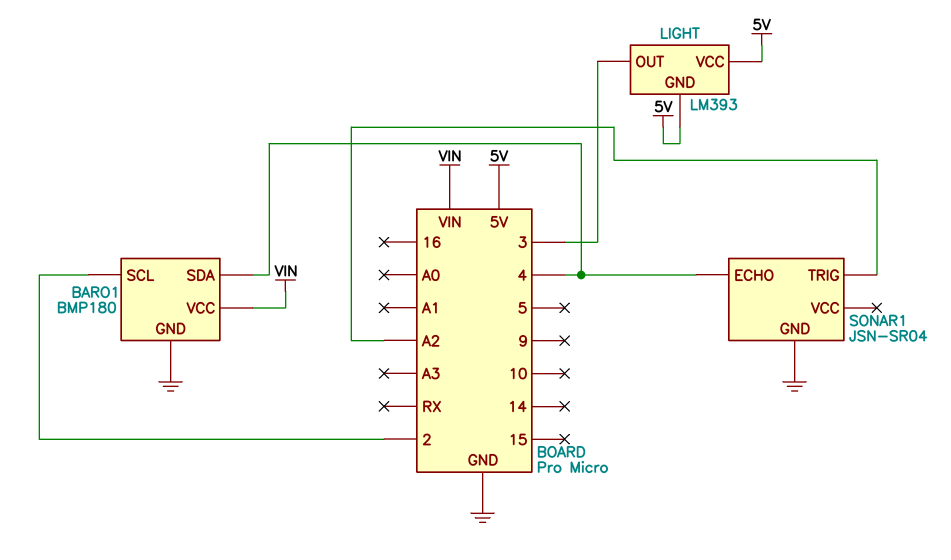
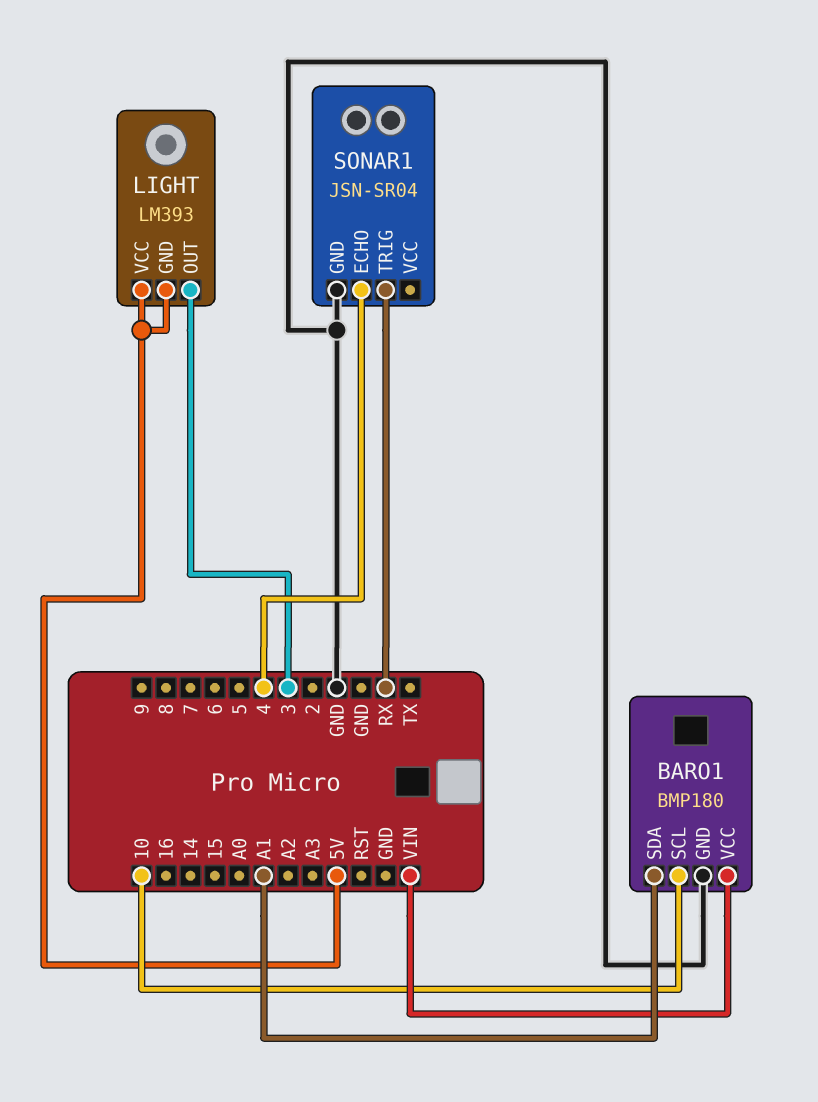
BARO1 pin SCL: 2 -> 10
BARO1 pin SDA: 4 -> A1
SONAR1 pin TRIG: A2 -> RX

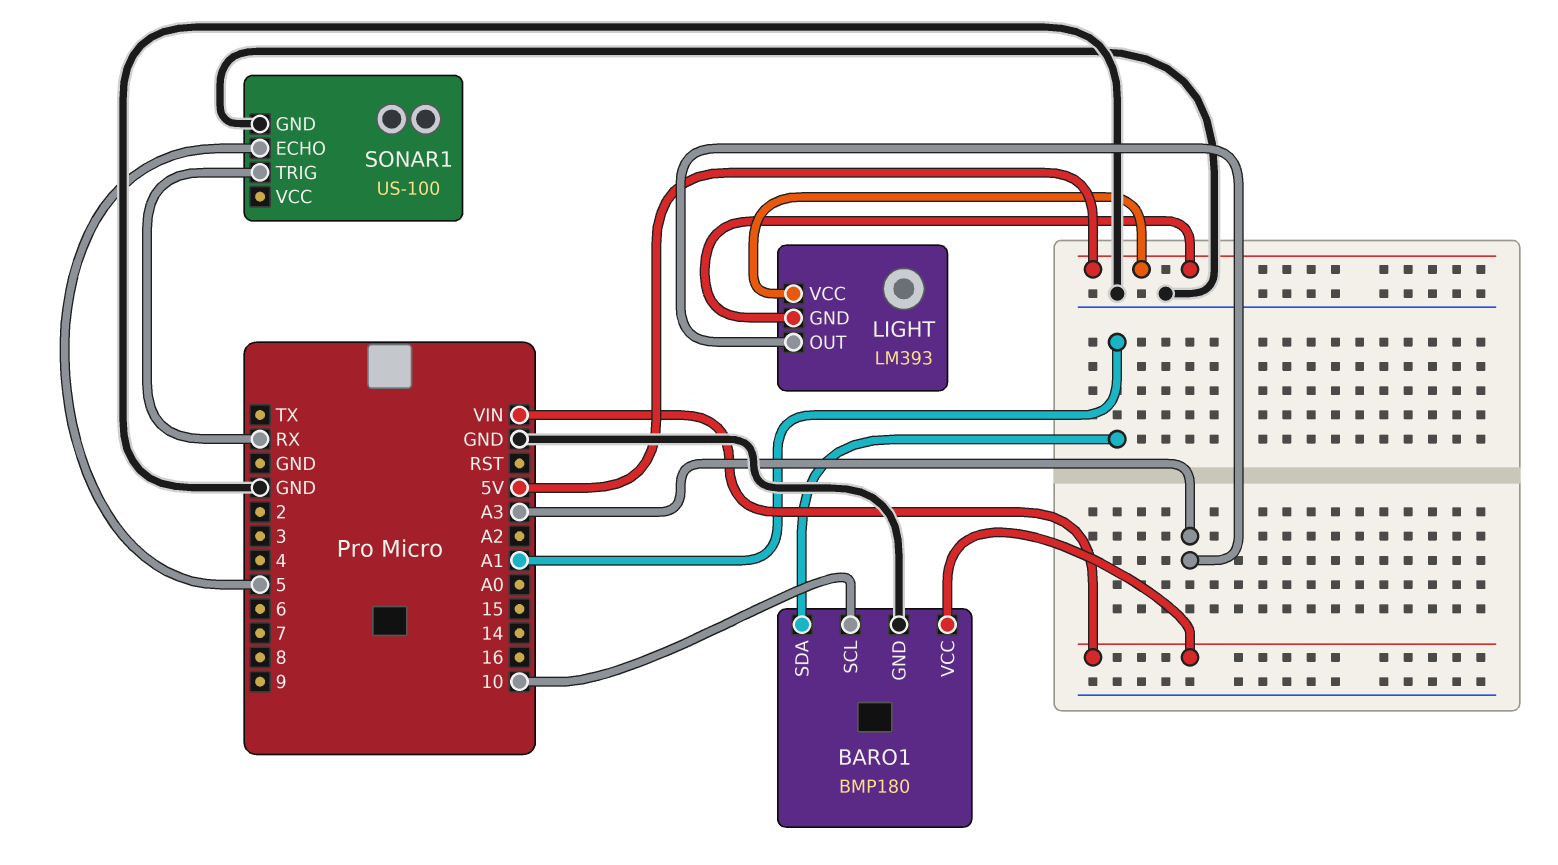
LIGHT pin OUT: 3 -> A3
SONAR1: JSN-SR04 -> US-100
SONAR1 pin ECHO: 4 -> 5

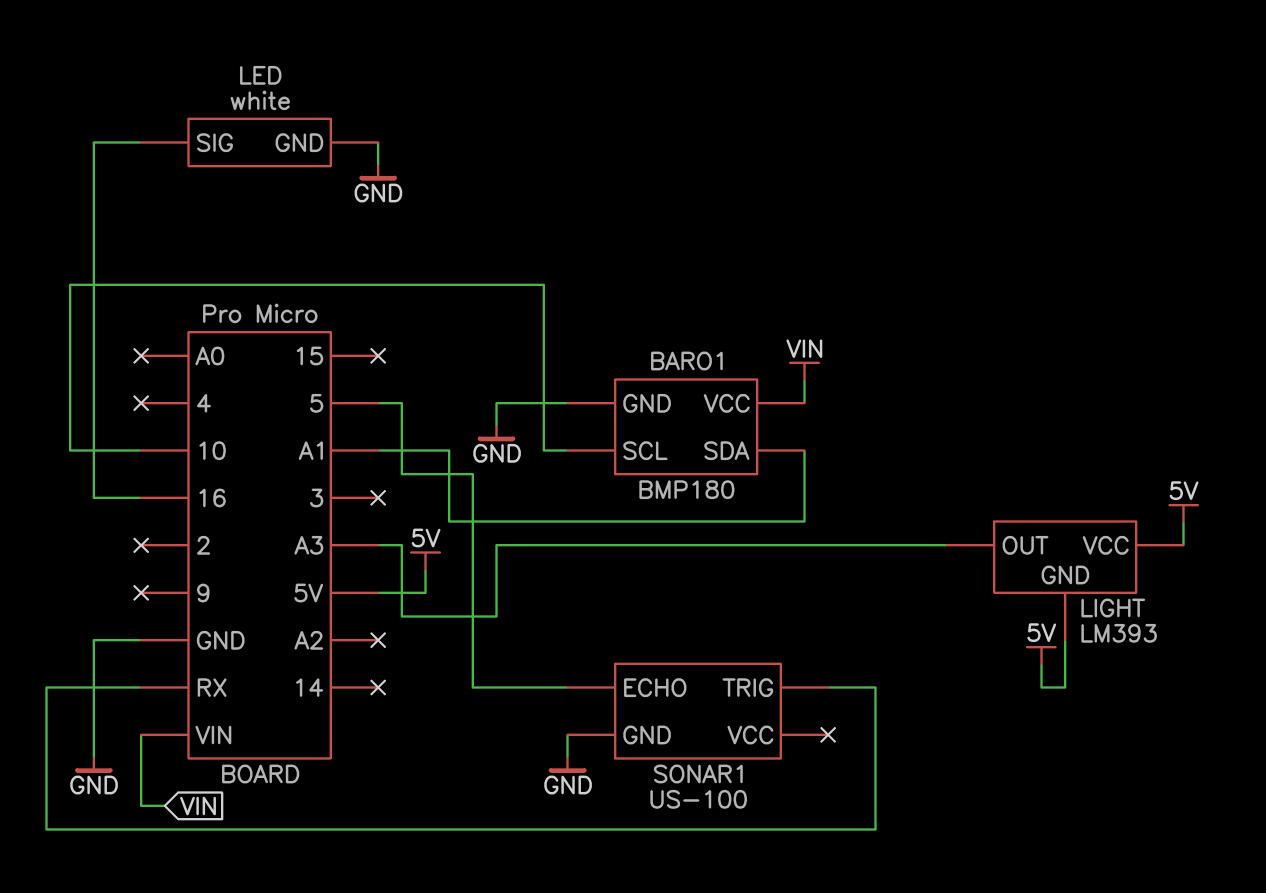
LED: none -> white
LED pin GND: none -> GND
LED pin SIG: none -> 16

